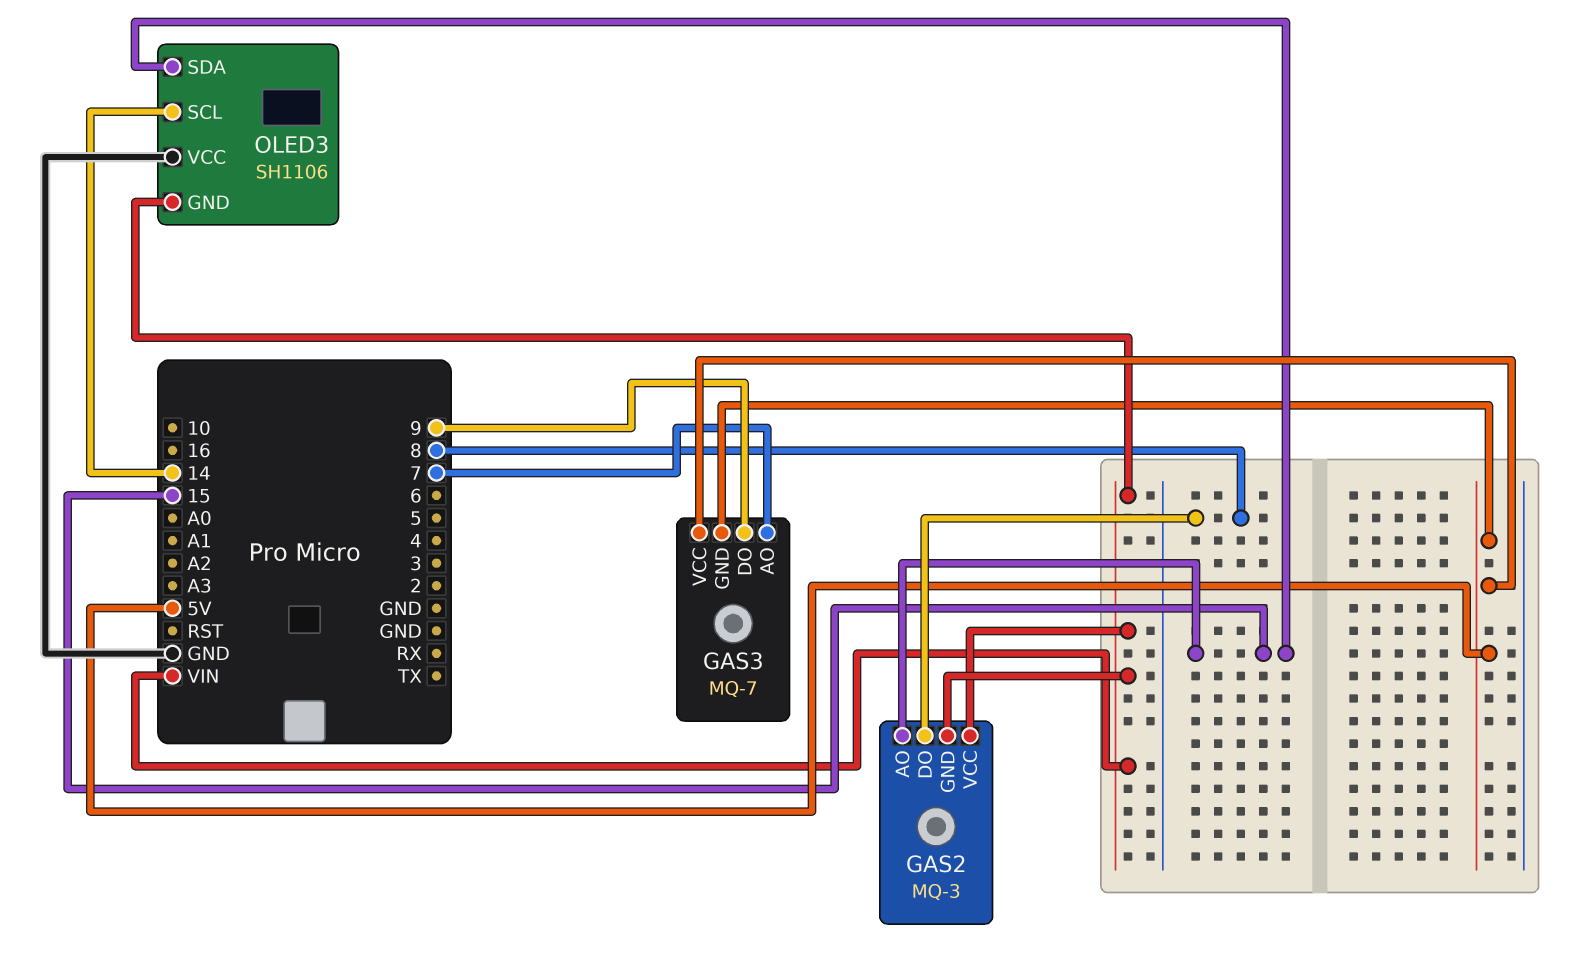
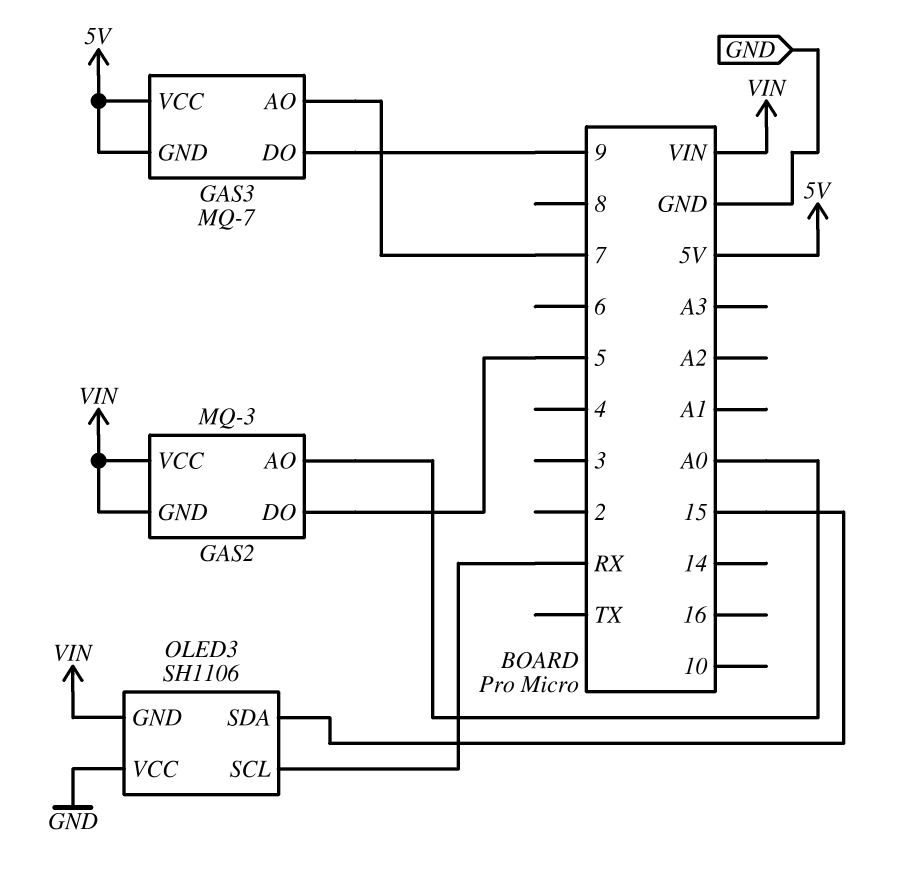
GAS2 pin AO: 15 -> A0
GAS2 pin DO: 8 -> 5
OLED3 pin SCL: 14 -> RX

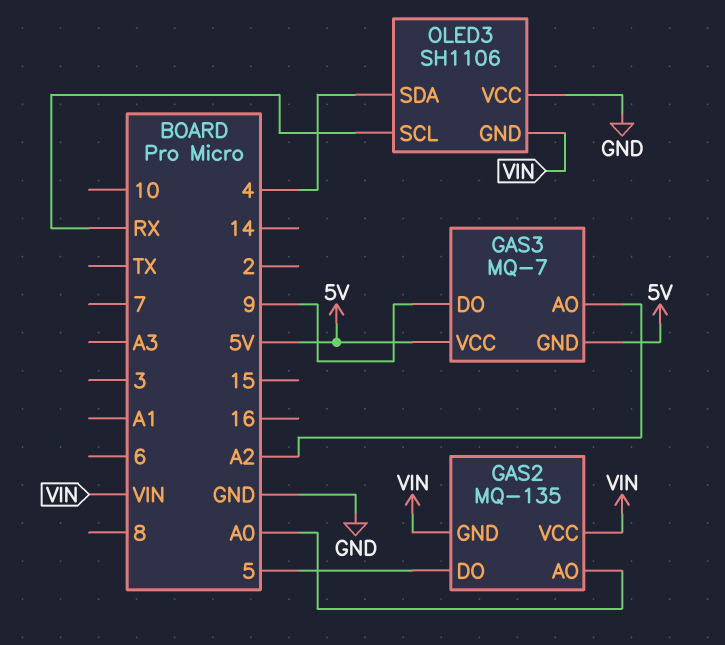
GAS2: MQ-3 -> MQ-135
GAS3 pin AO: 7 -> A2
OLED3 pin SDA: 15 -> 4

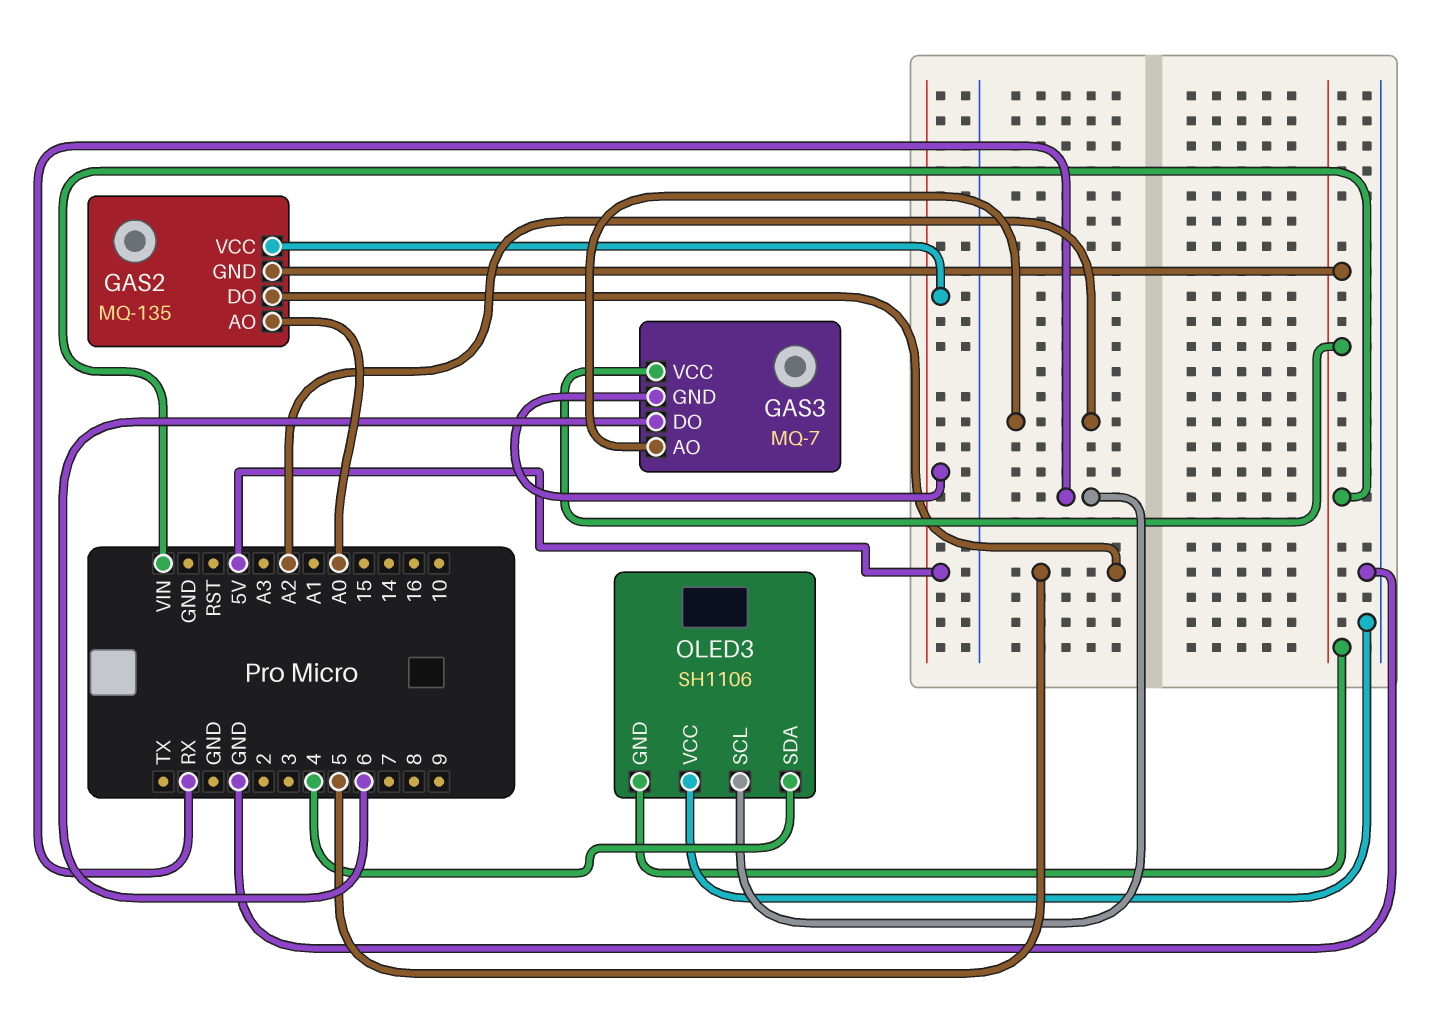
GAS2 pin VCC: VIN -> 5V
GAS3 pin DO: 9 -> 6
GAS3 pin VCC: 5V -> VIN

